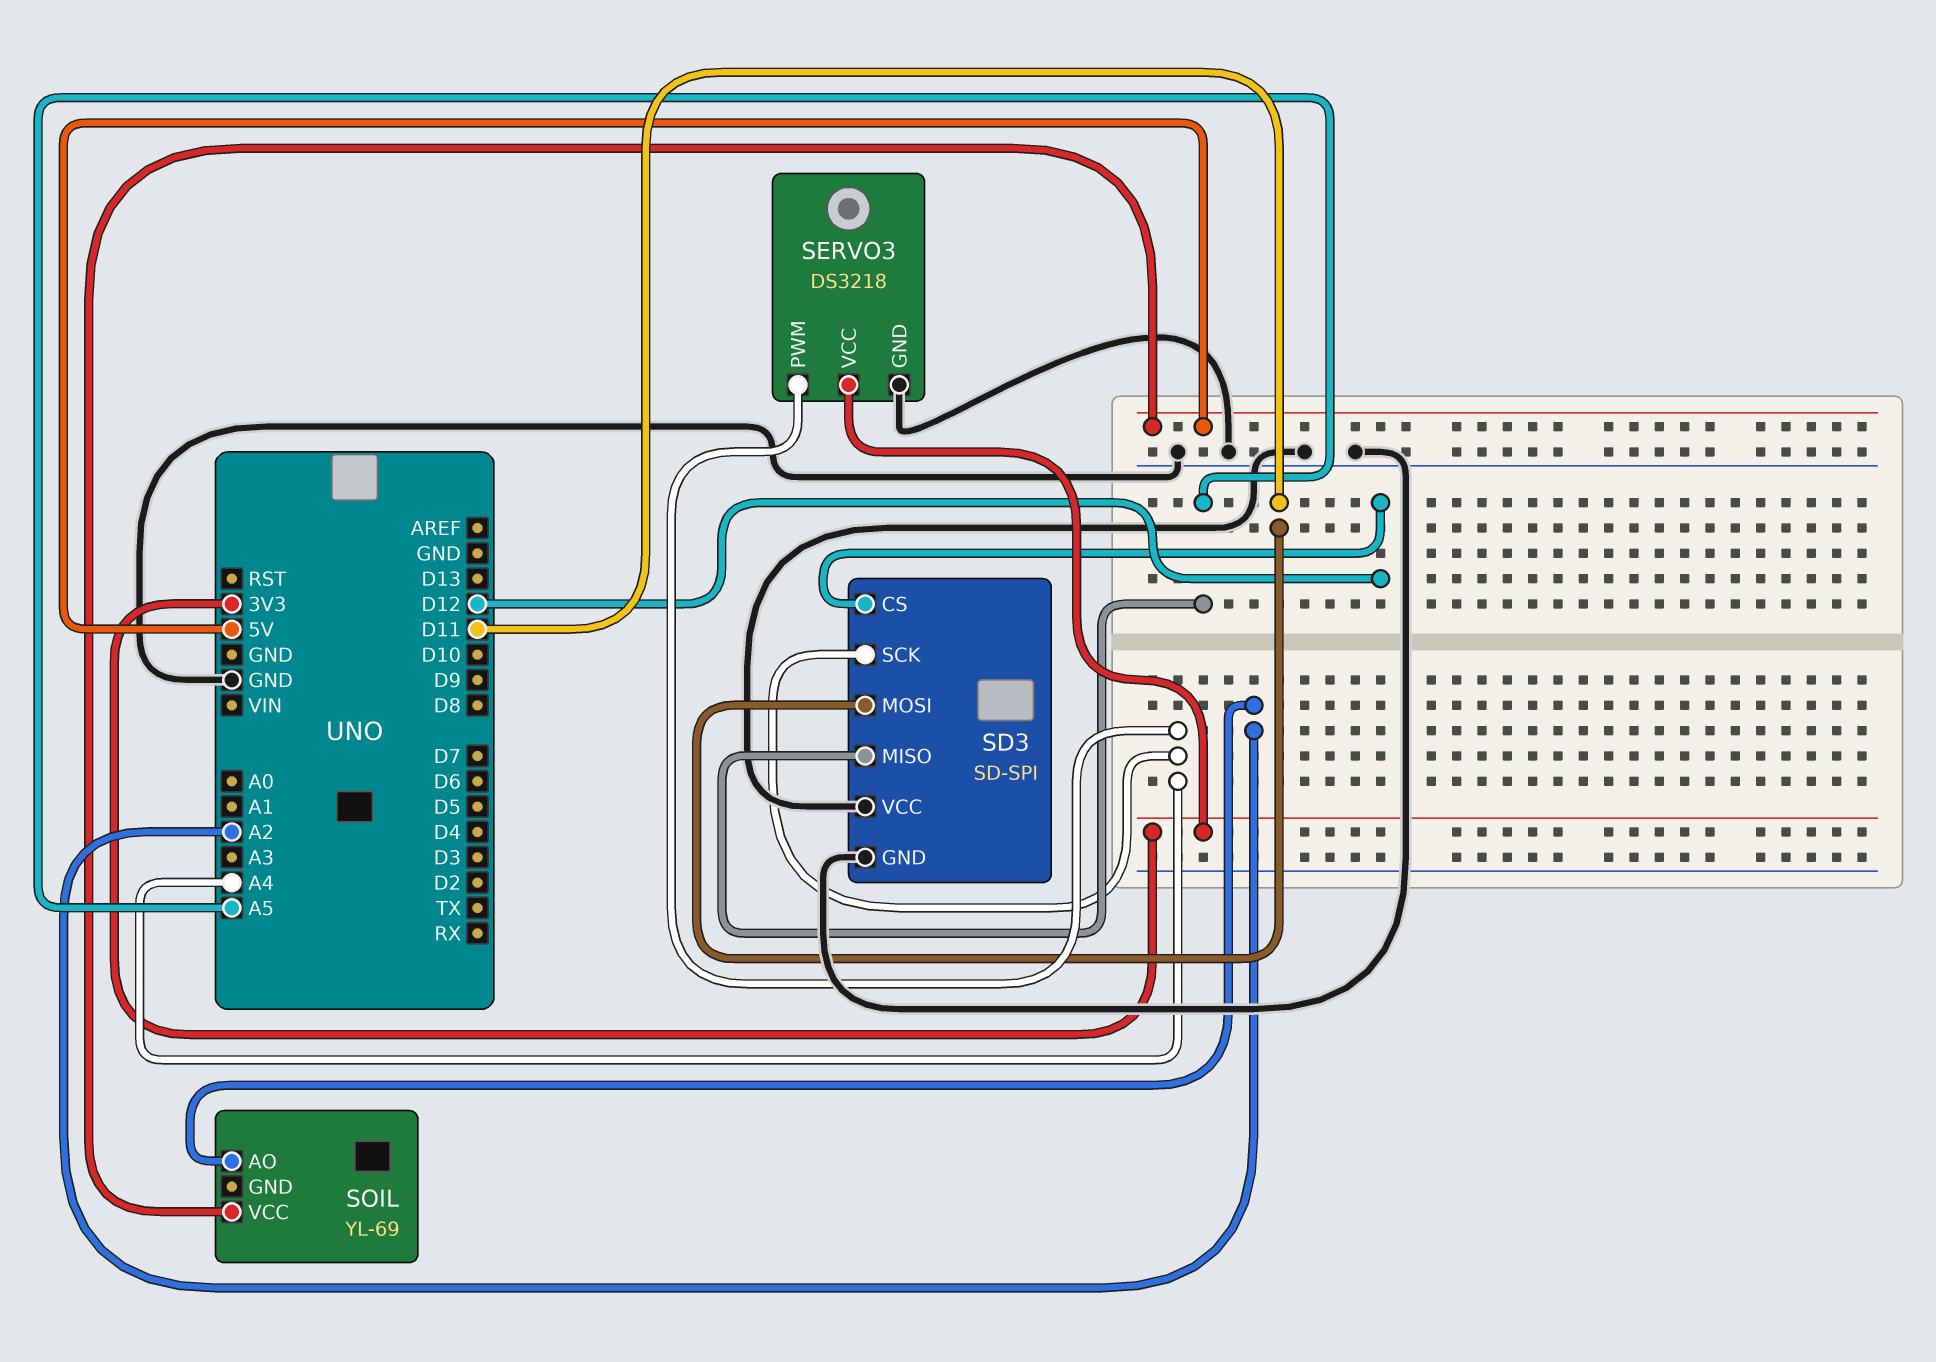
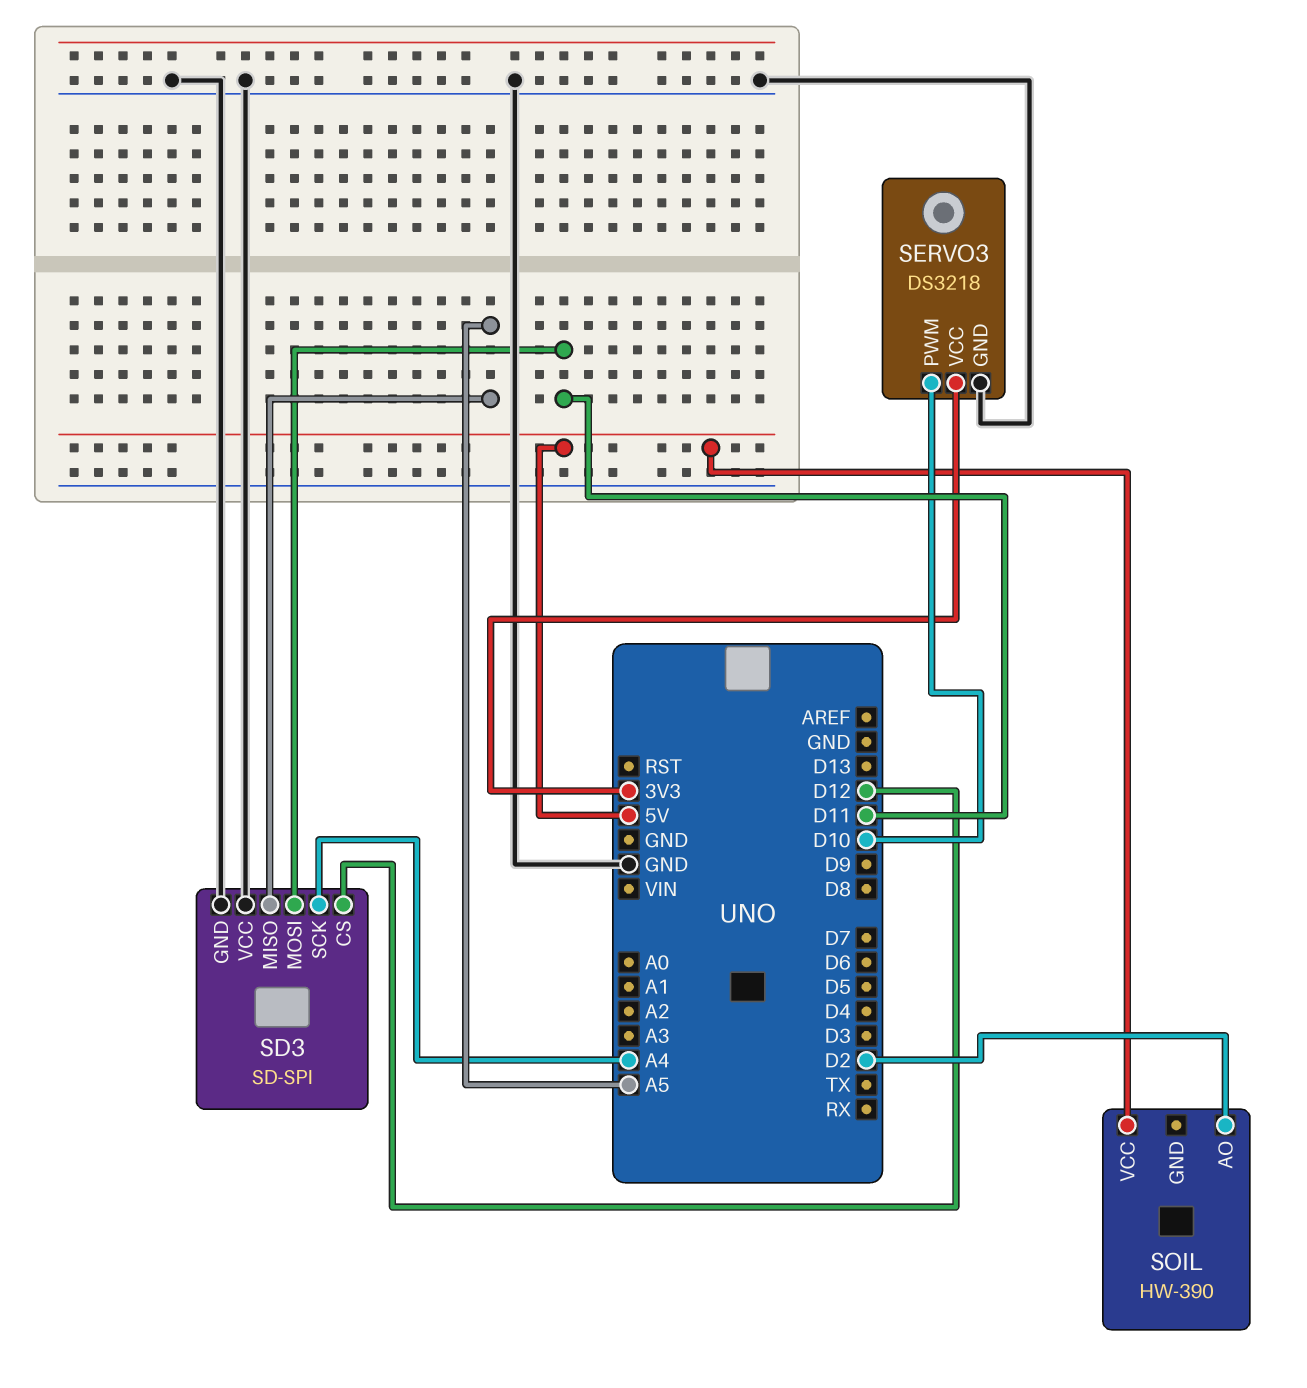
SERVO3 pin PWM: A4 -> D10
SOIL: YL-69 -> HW-390
SOIL pin AO: A2 -> D2

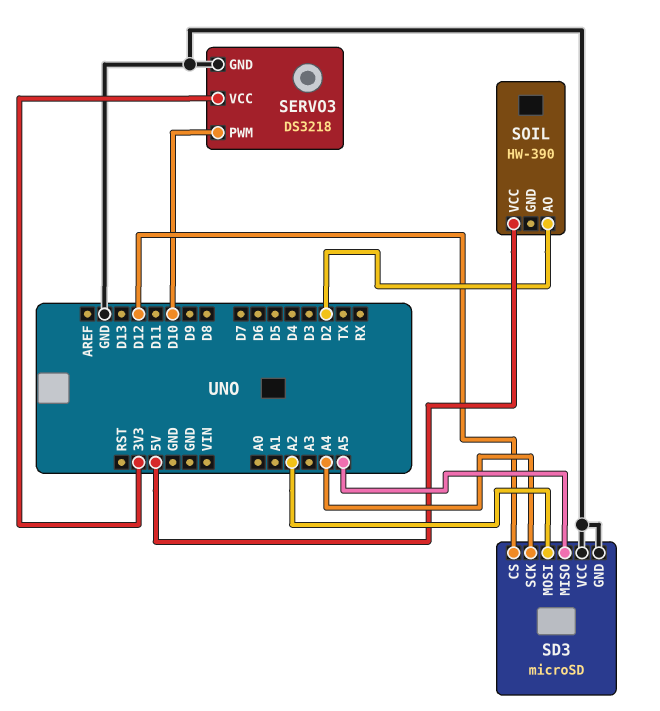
SD3: SD-SPI -> microSD
SD3 pin MOSI: D11 -> A2

